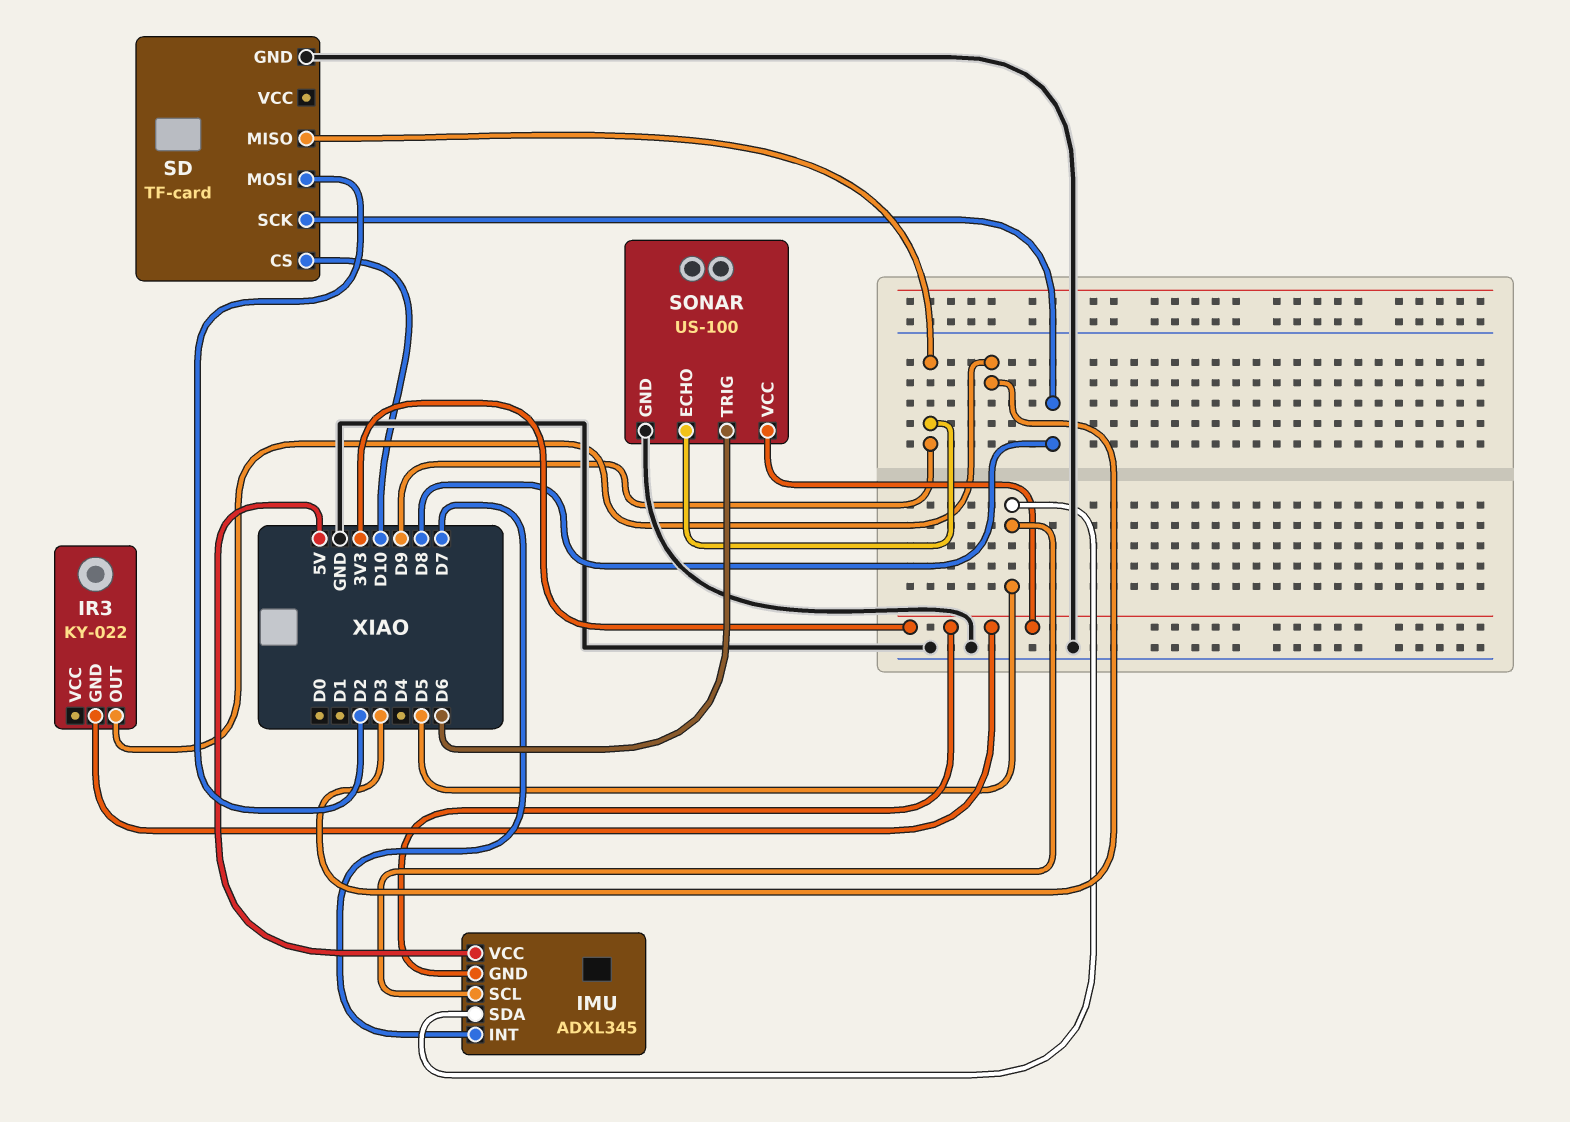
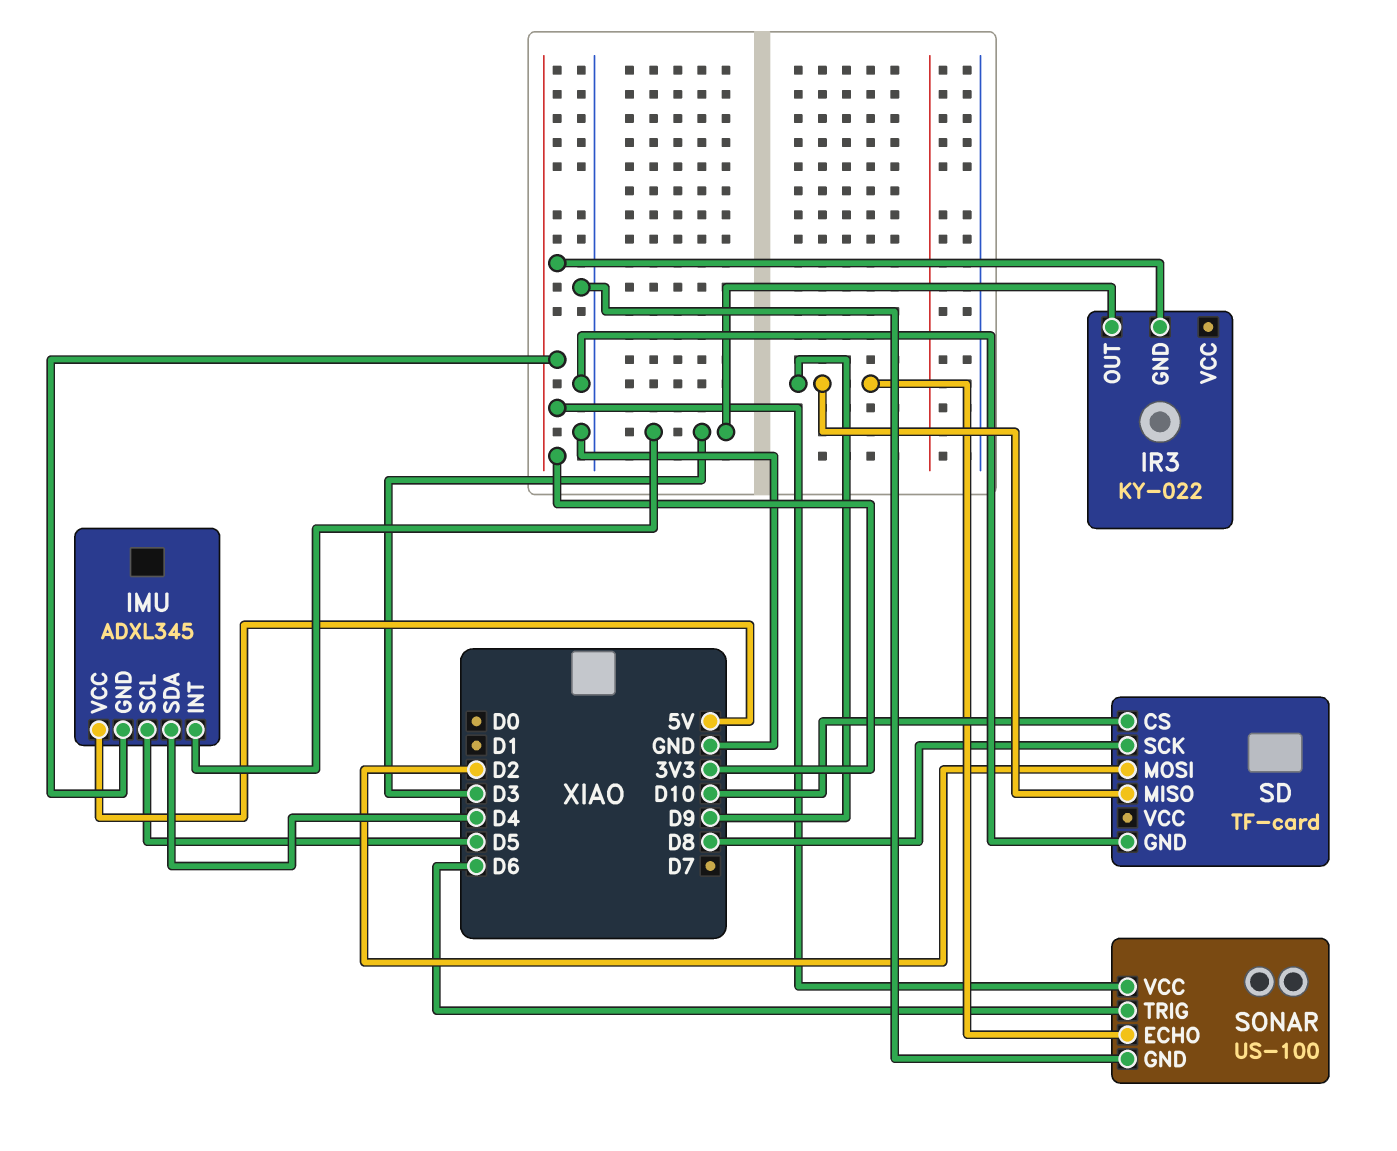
IMU pin INT: D7 -> D3
IMU pin SDA: D5 -> D4

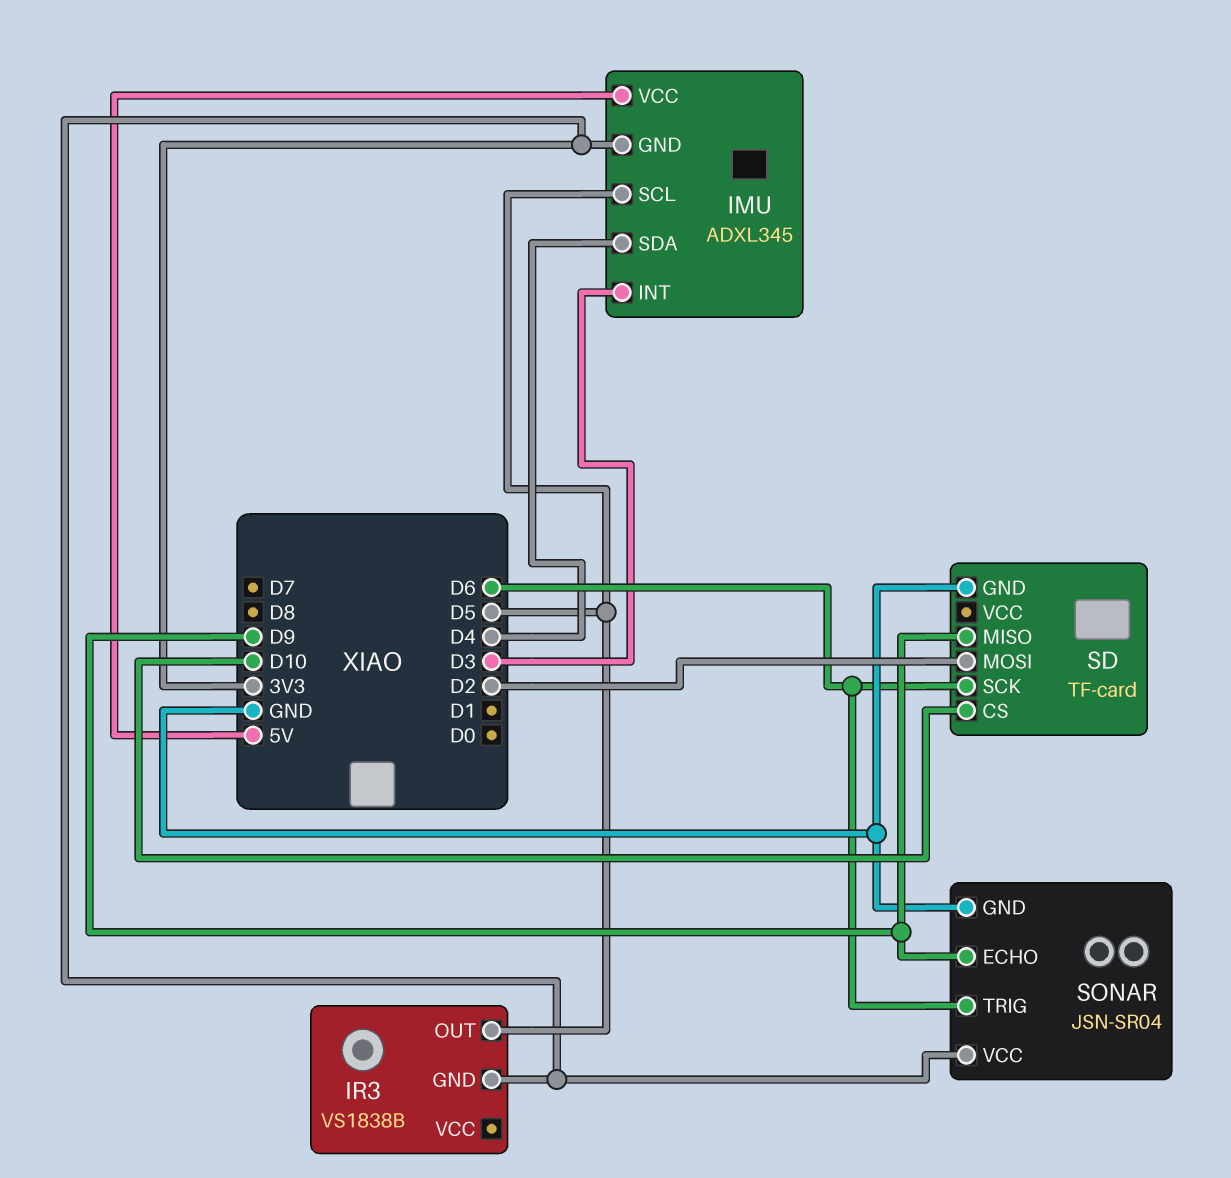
IR3: KY-022 -> VS1838B
IR3 pin OUT: D3 -> D5
SD pin SCK: D8 -> D6
SONAR: US-100 -> JSN-SR04

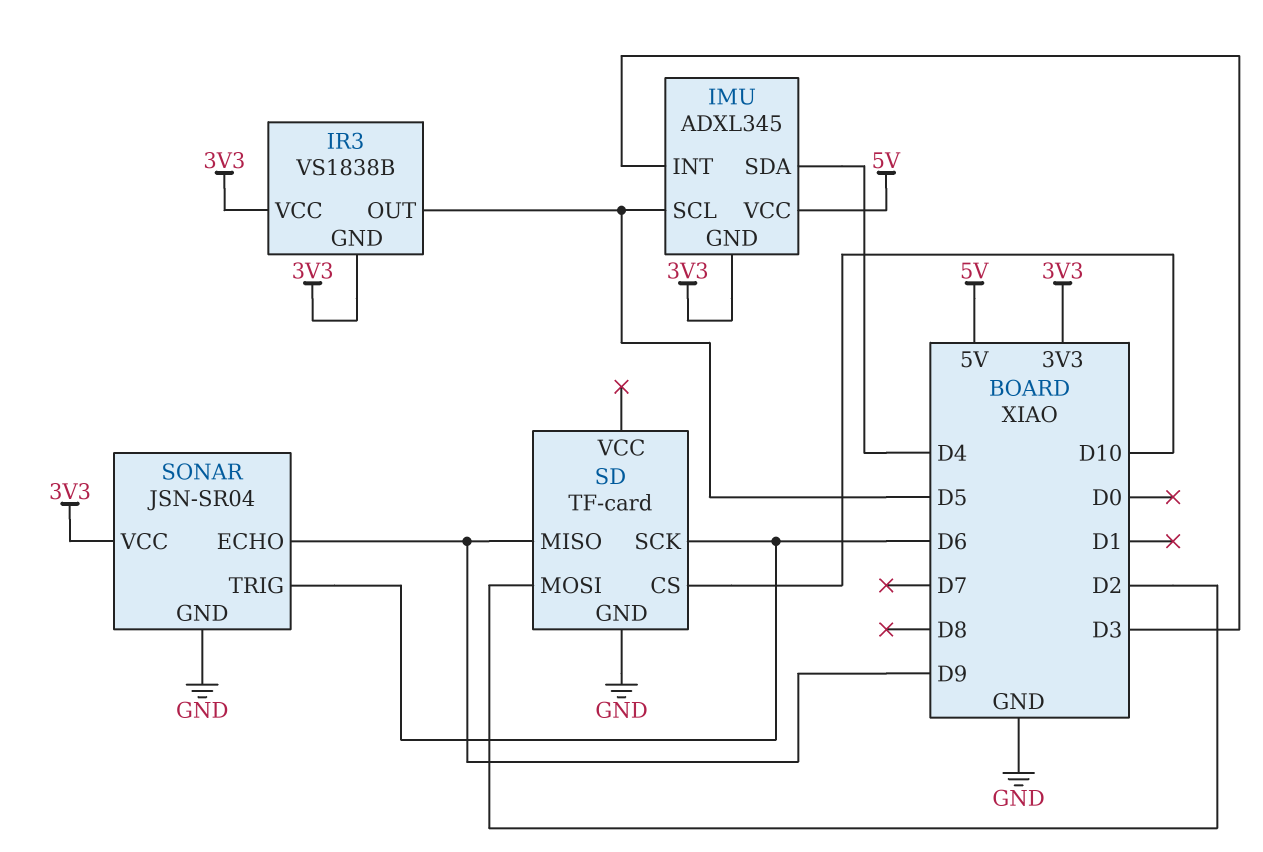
IR3 pin VCC: none -> 3V3

